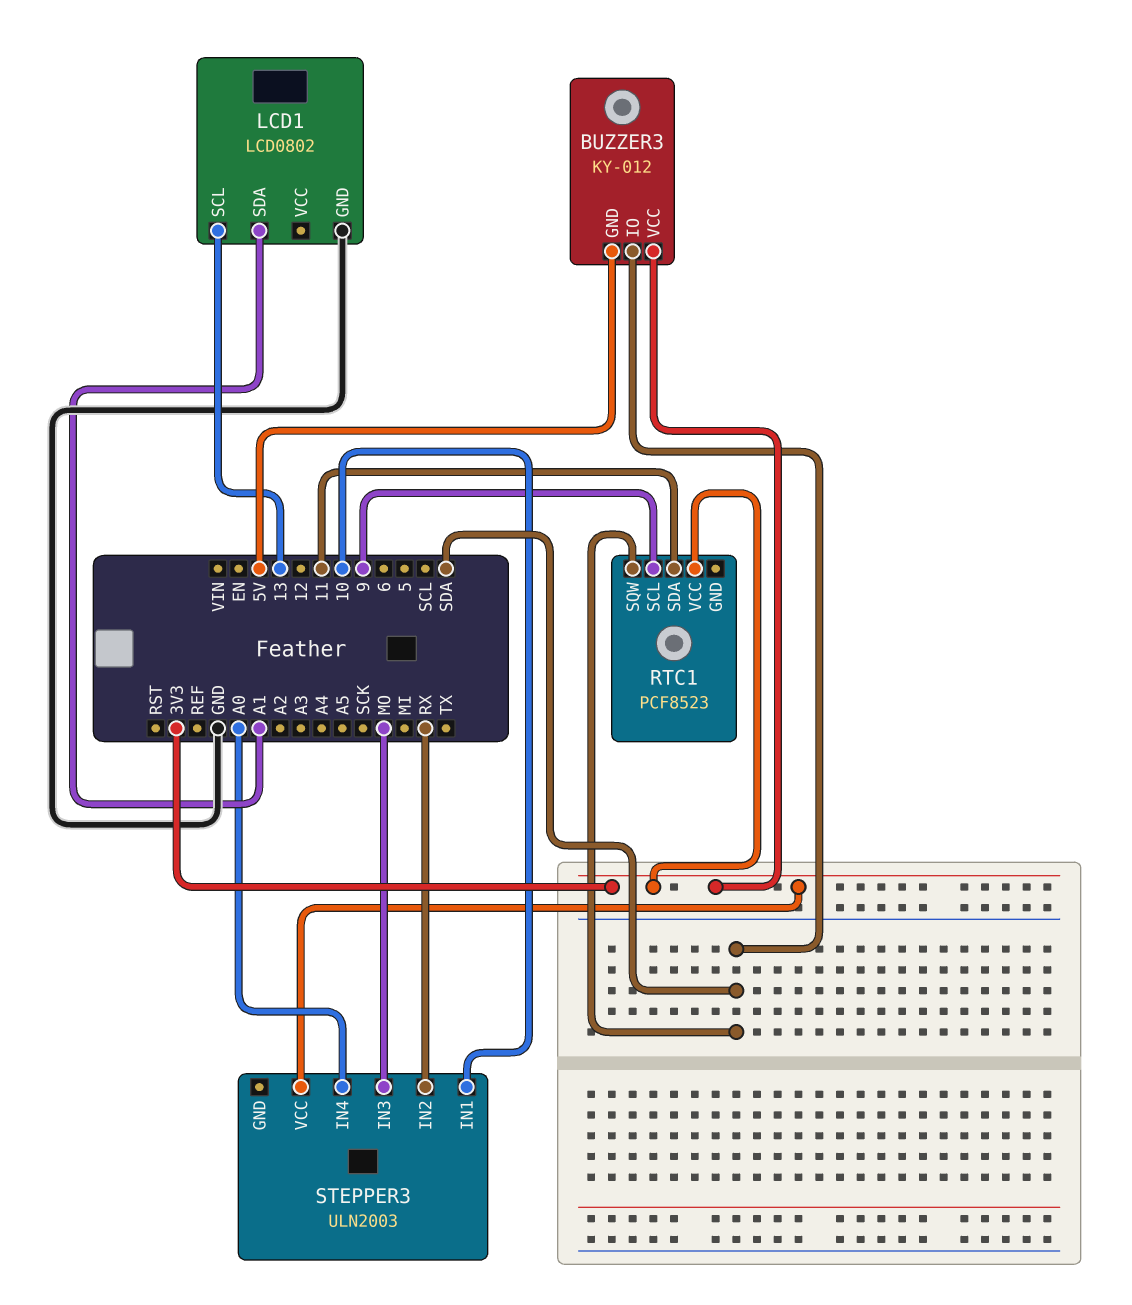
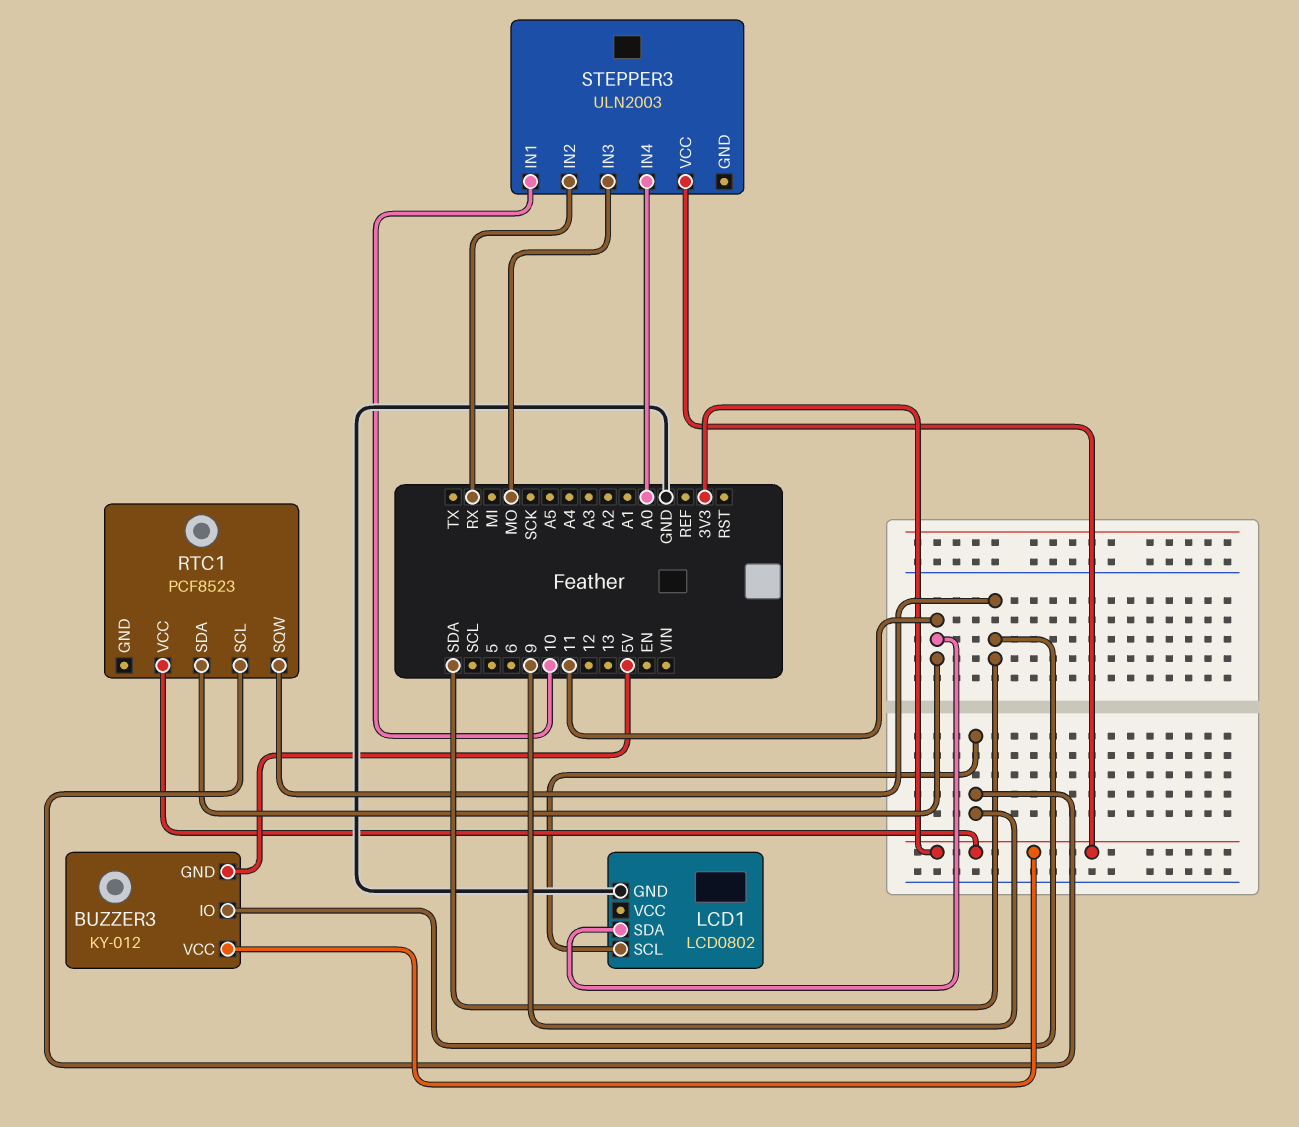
LCD1 pin SCL: 13 -> 9
LCD1 pin SDA: A1 -> 11

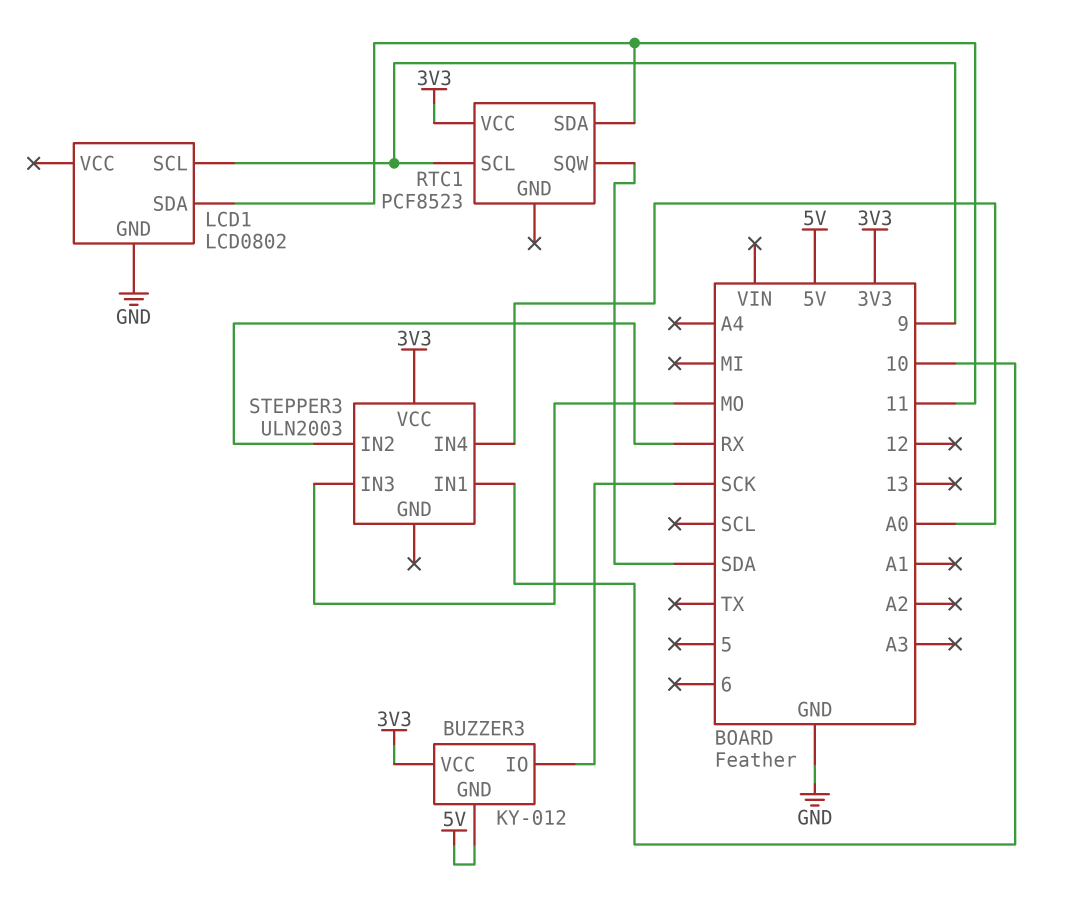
BUZZER3 pin IO: SDA -> SCK

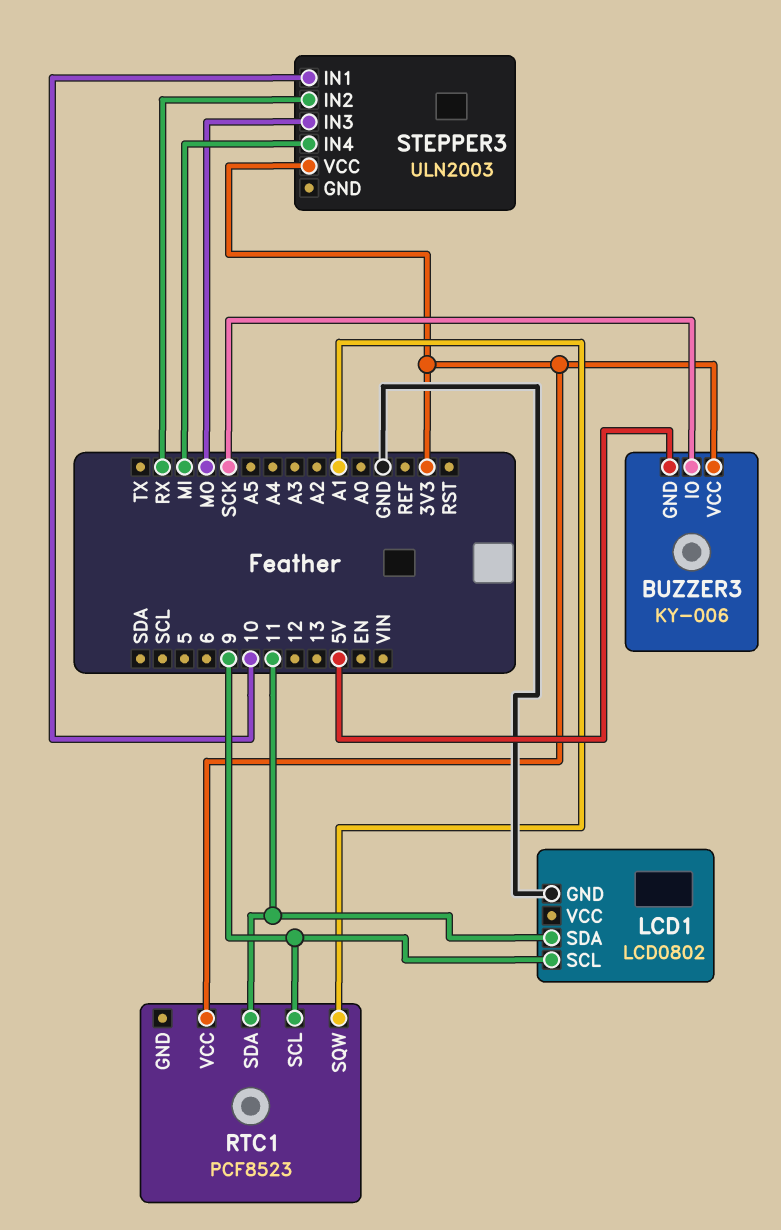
BUZZER3: KY-012 -> KY-006
RTC1 pin SQW: SDA -> A1
STEPPER3 pin IN4: A0 -> MI

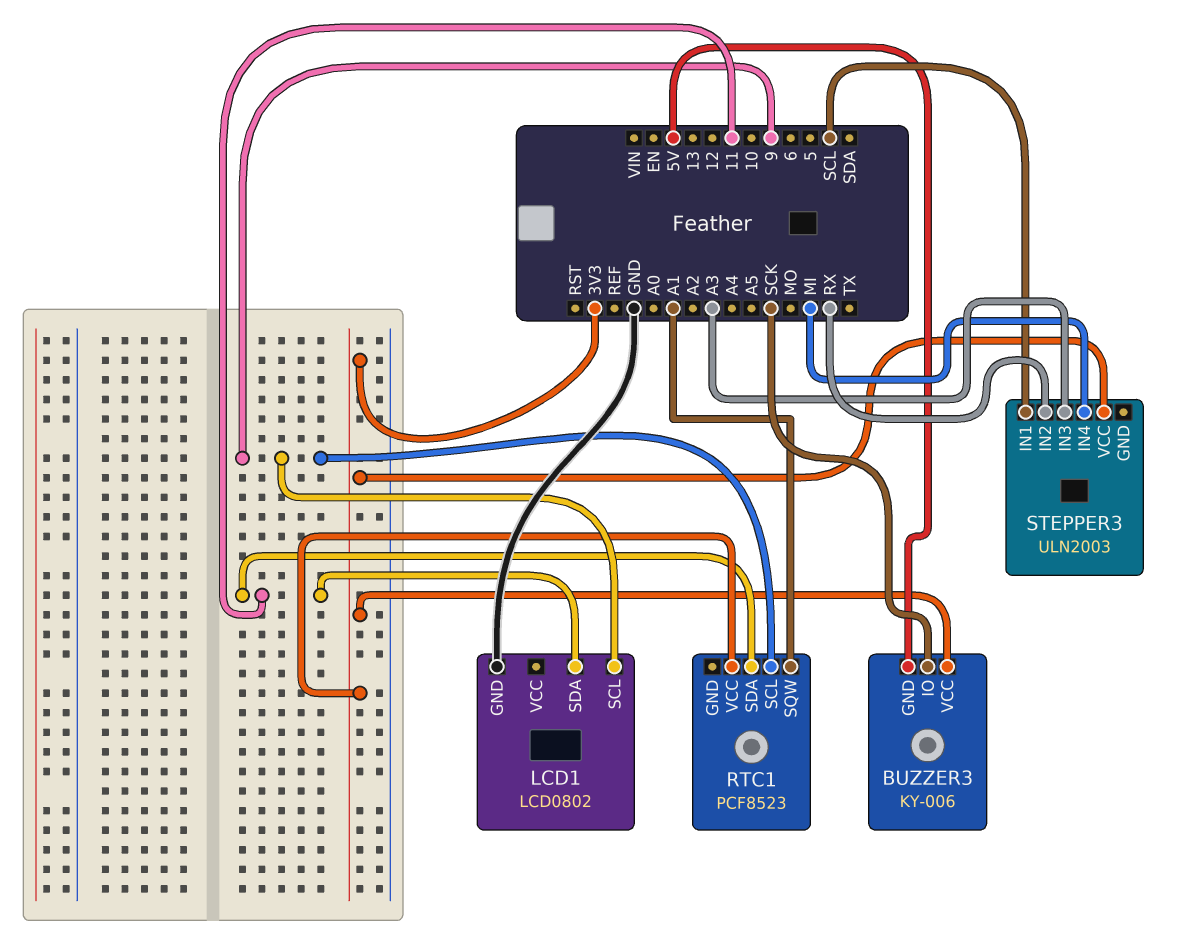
STEPPER3 pin IN1: 10 -> SCL
STEPPER3 pin IN3: MO -> A3

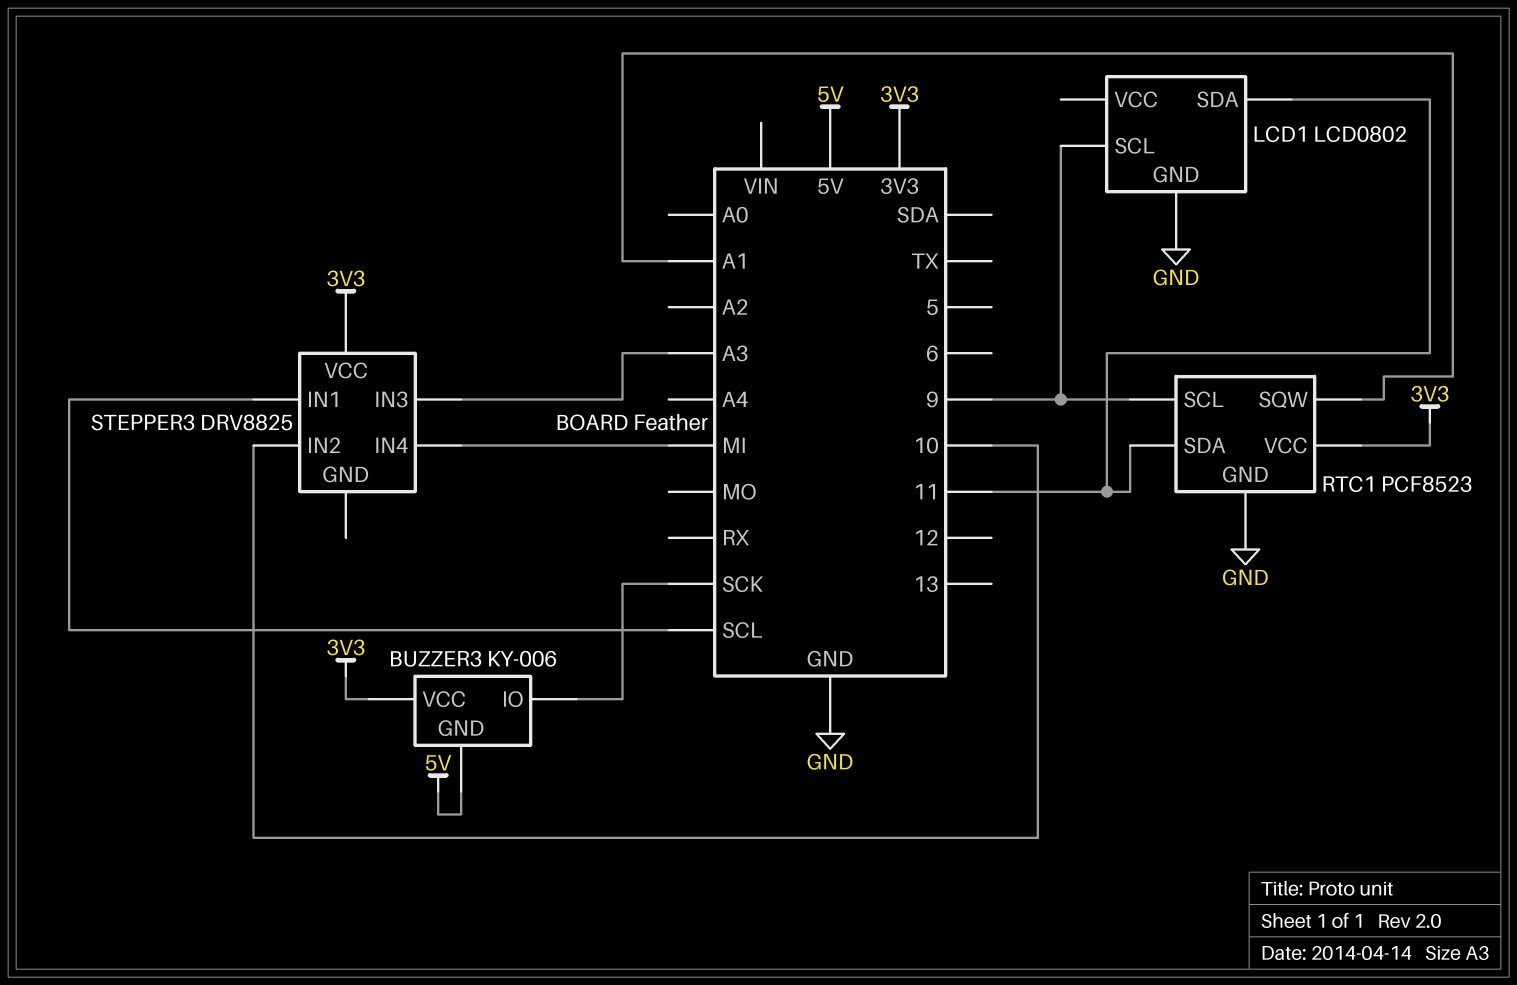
RTC1 pin GND: none -> GND
STEPPER3: ULN2003 -> DRV8825
STEPPER3 pin IN2: RX -> 10

